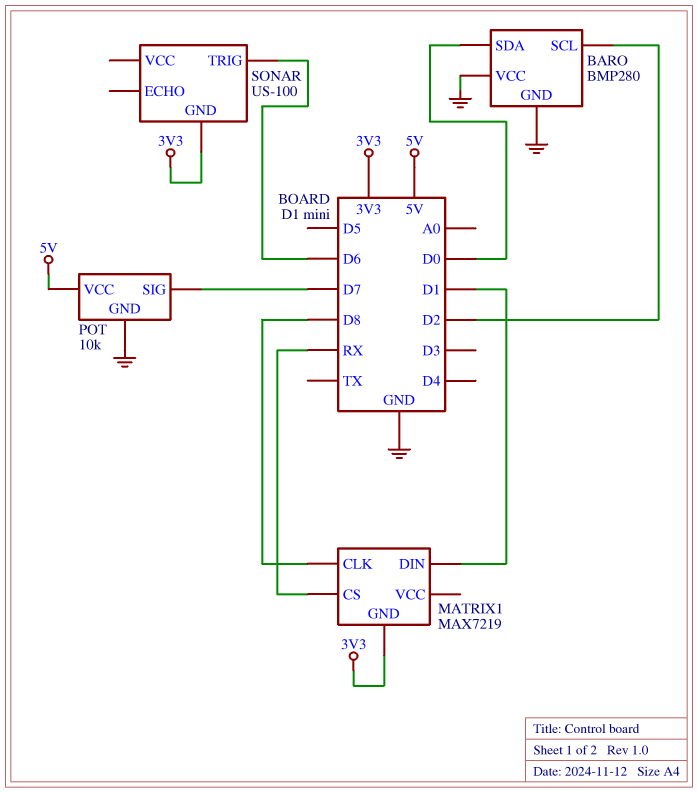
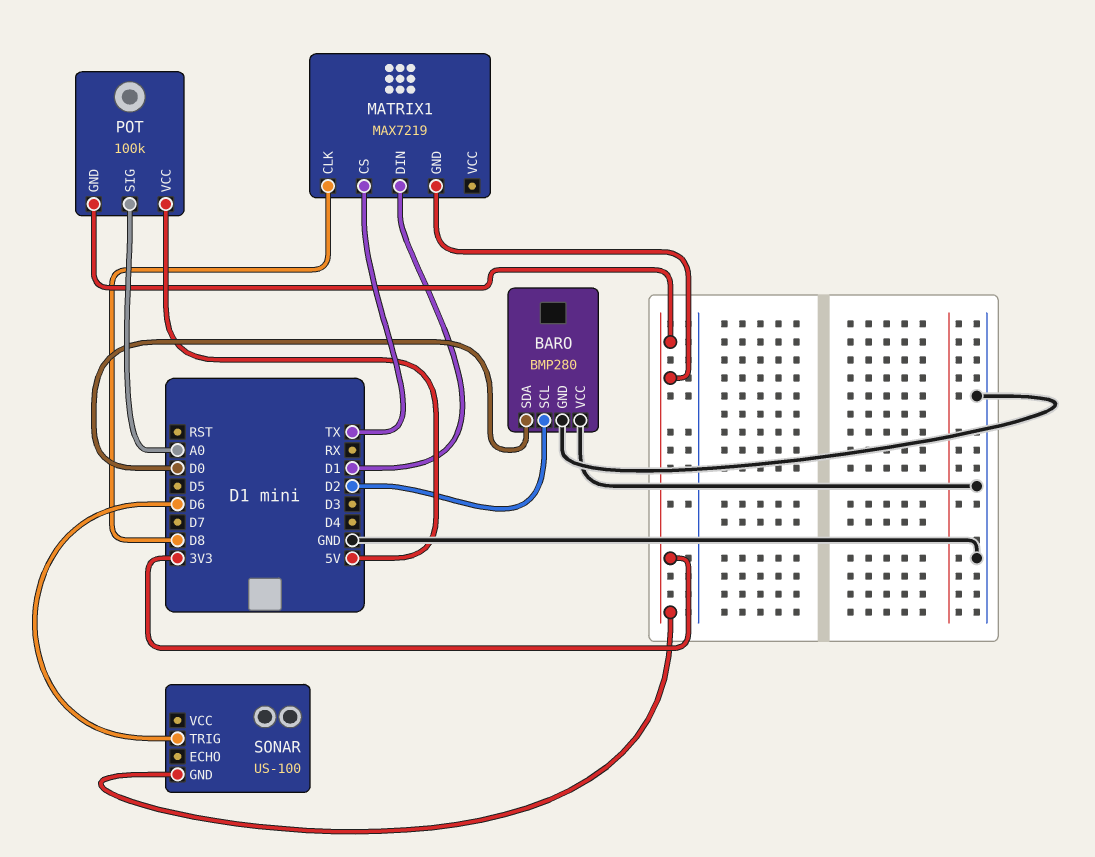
MATRIX1 pin CS: RX -> TX
POT: 10k -> 100k
POT pin GND: GND -> 3V3
POT pin SIG: D7 -> A0

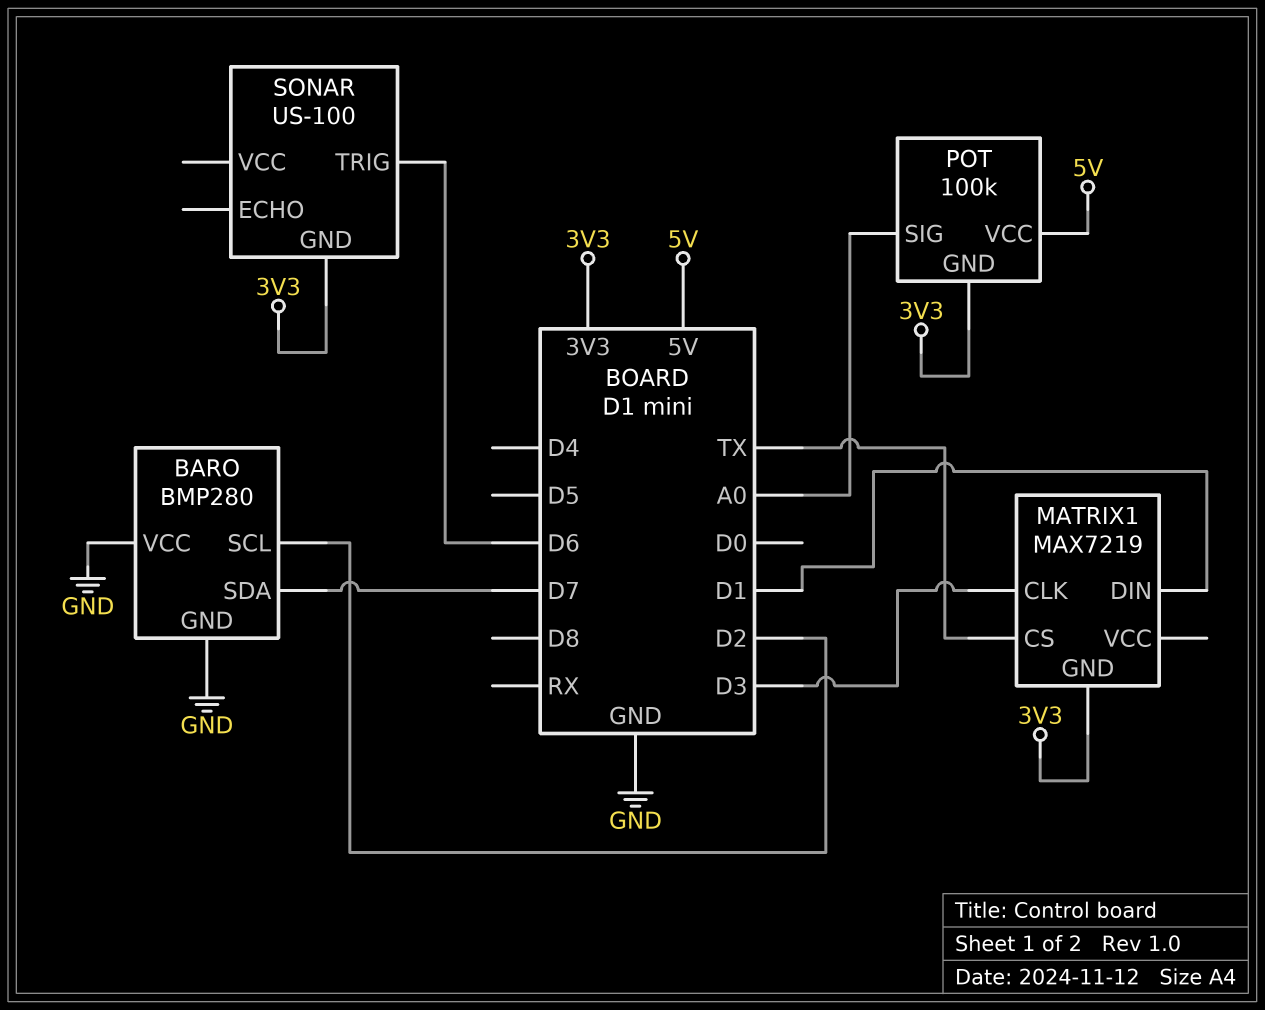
BARO pin SDA: D0 -> D7
MATRIX1 pin CLK: D8 -> D3

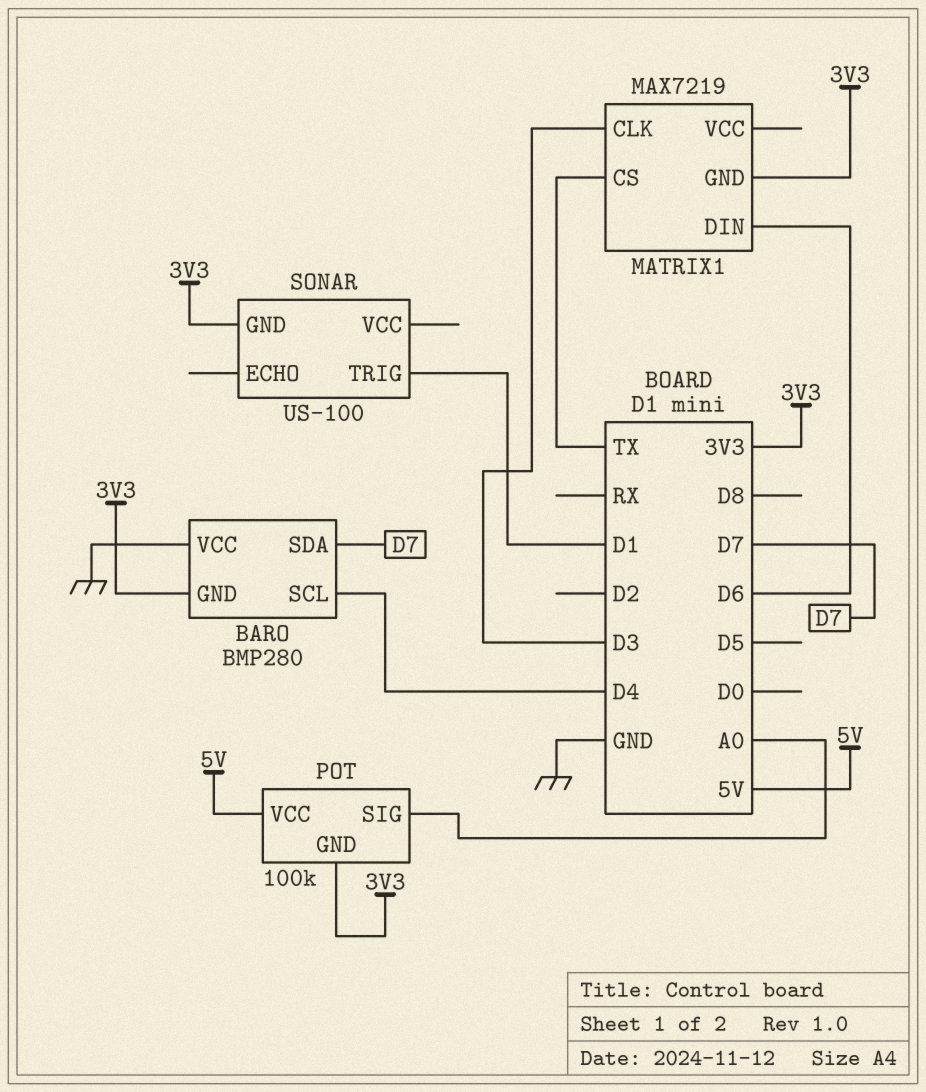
BARO pin GND: GND -> 3V3
BARO pin SCL: D2 -> D4
MATRIX1 pin DIN: D1 -> D6
SONAR pin TRIG: D6 -> D1

